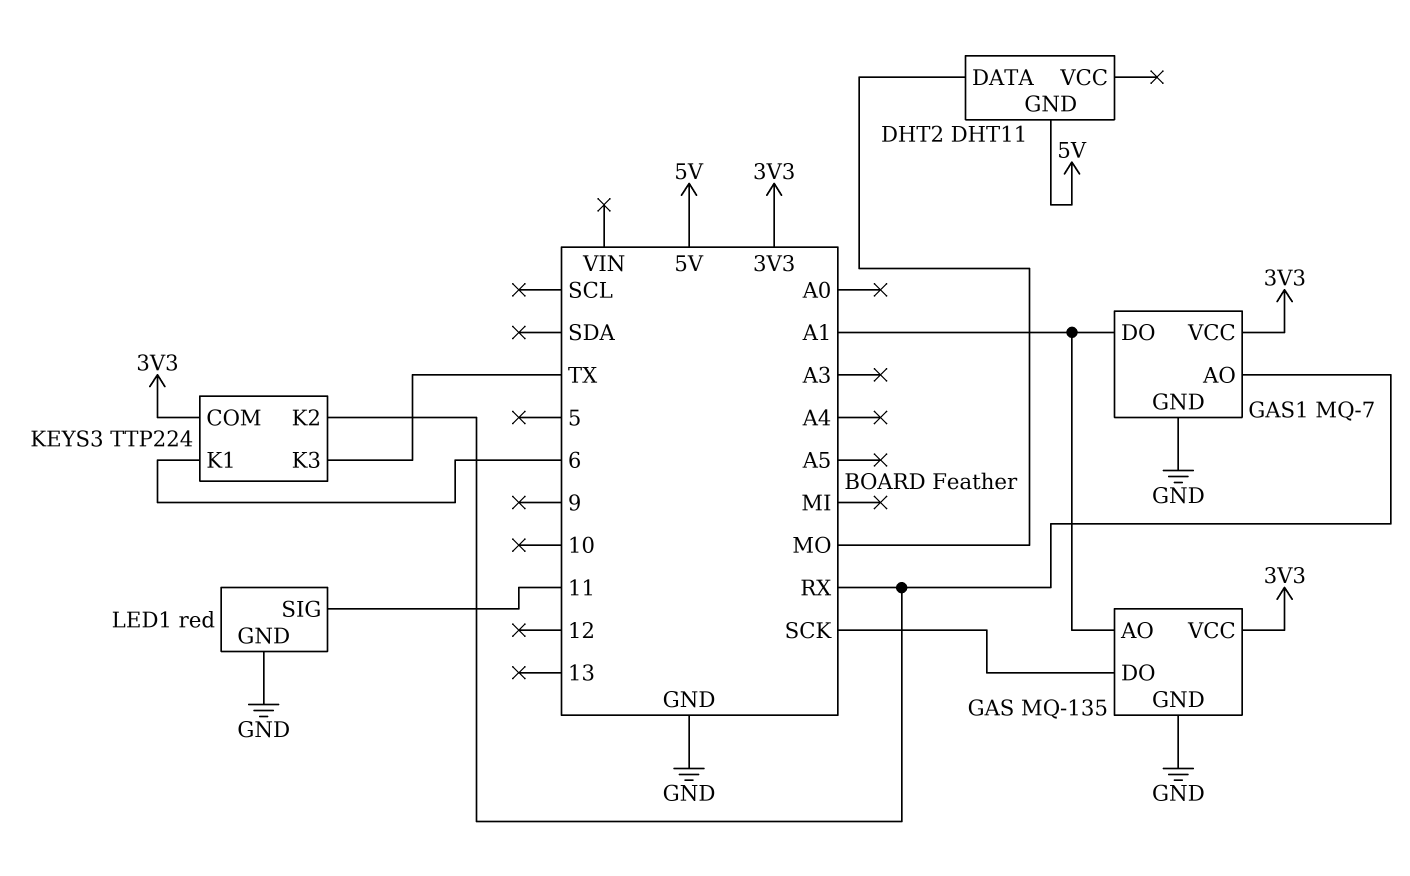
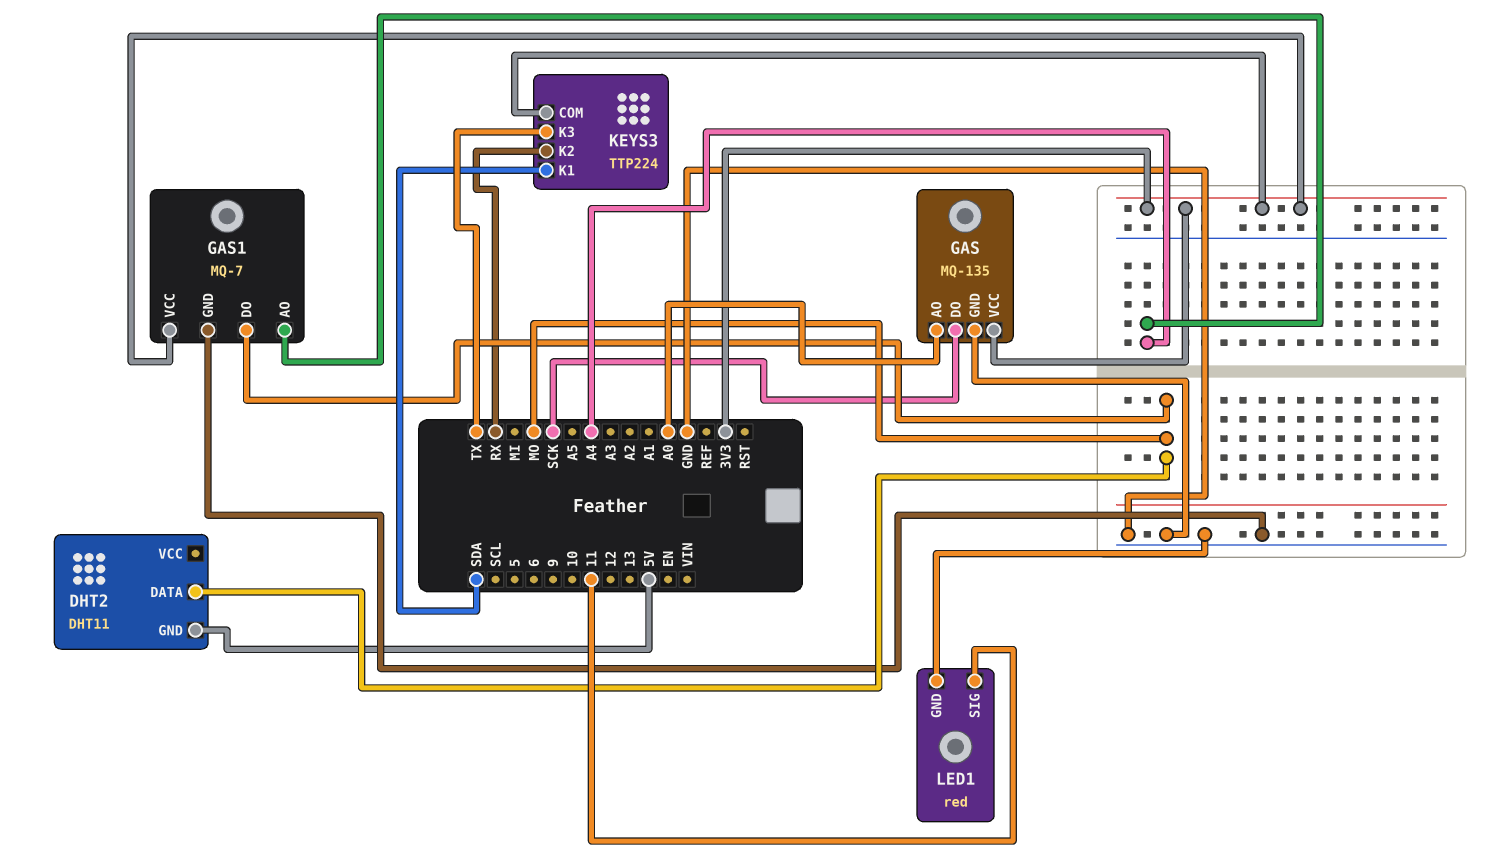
GAS pin AO: A1 -> A0
GAS1 pin AO: RX -> A4
GAS1 pin DO: A1 -> MO
KEYS3 pin K1: 6 -> SDA

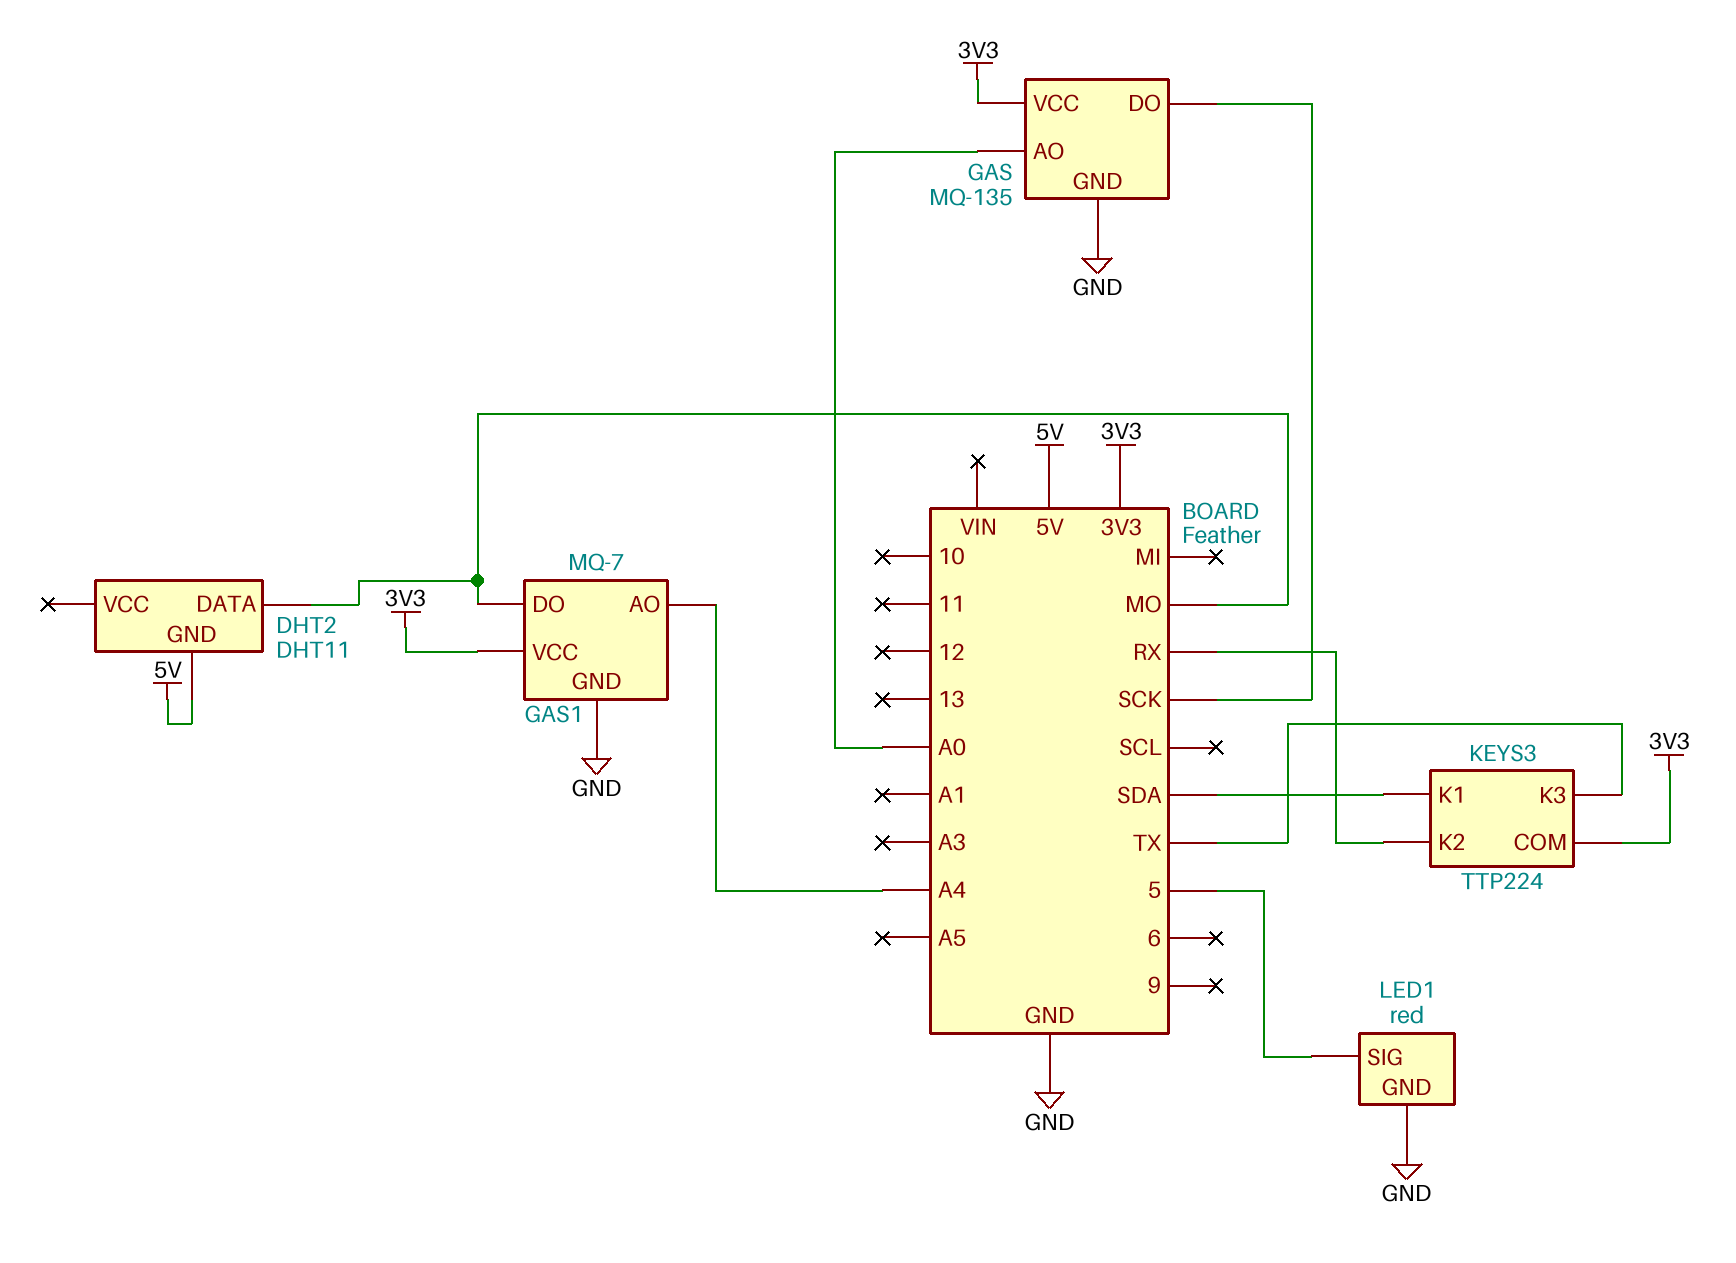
LED1 pin SIG: 11 -> 5

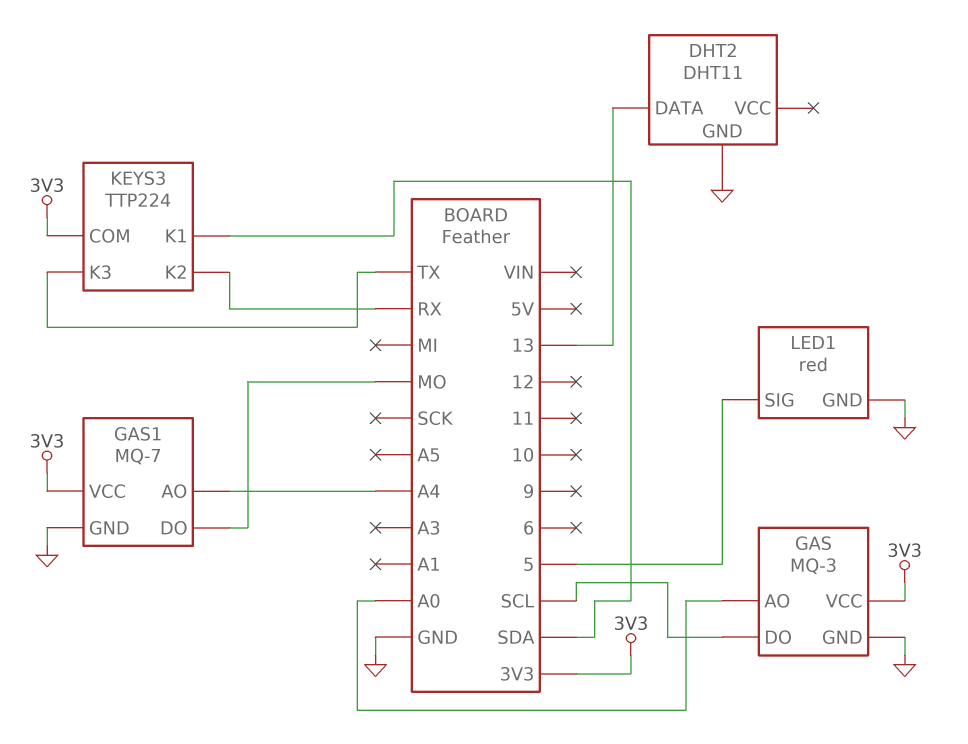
DHT2 pin DATA: MO -> 13
DHT2 pin GND: 5V -> GND
GAS: MQ-135 -> MQ-3
GAS pin DO: SCK -> SCL

